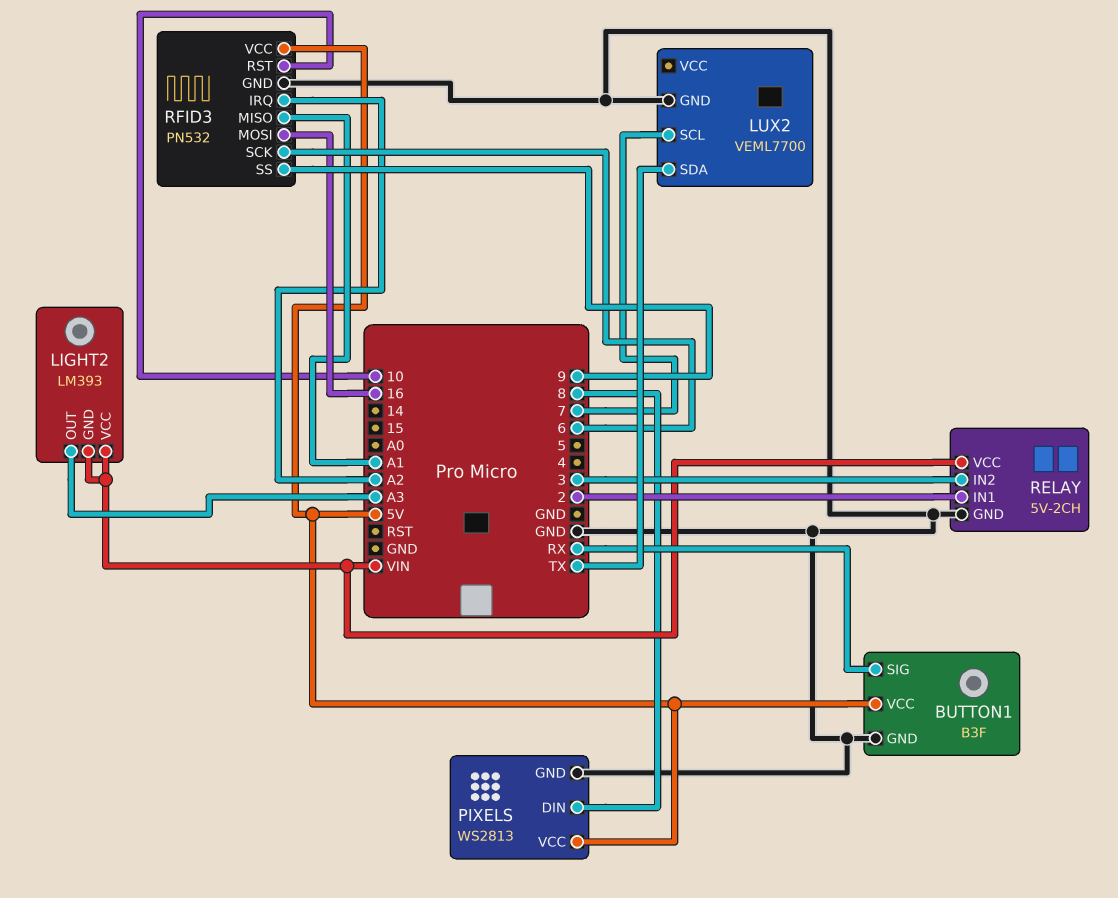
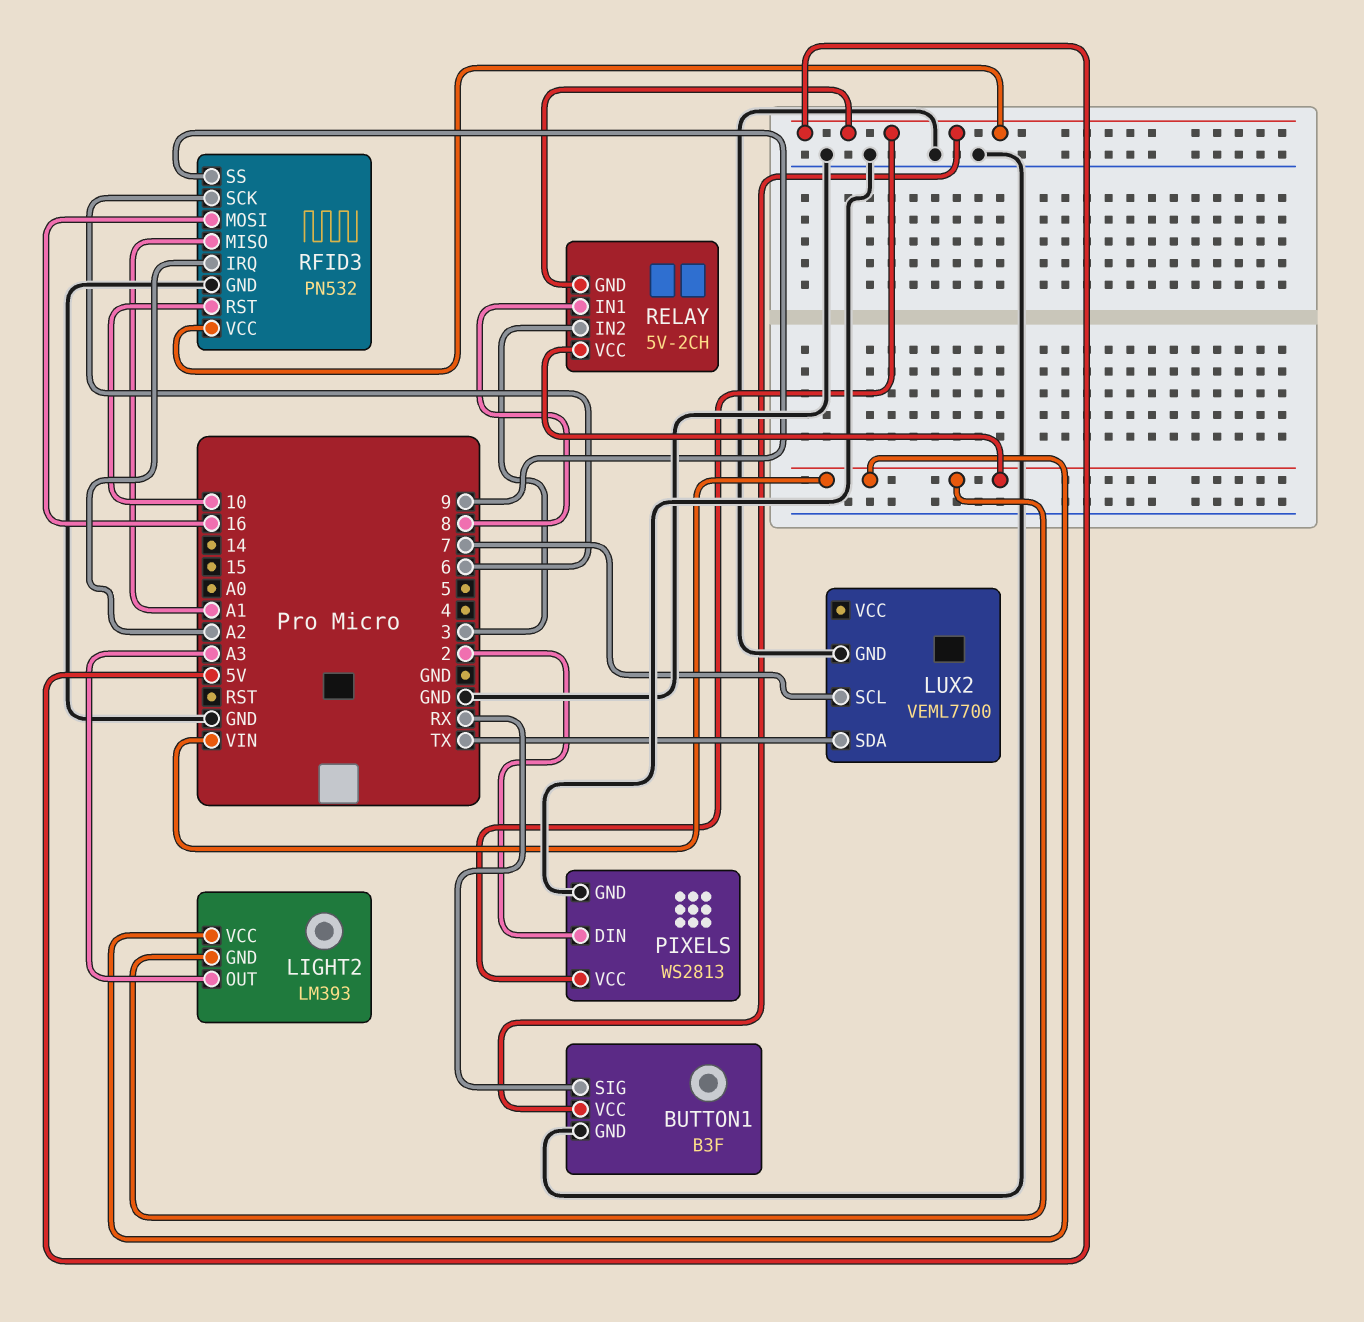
PIXELS pin DIN: 8 -> 2
RELAY pin GND: GND -> 5V
RELAY pin IN1: 2 -> 8

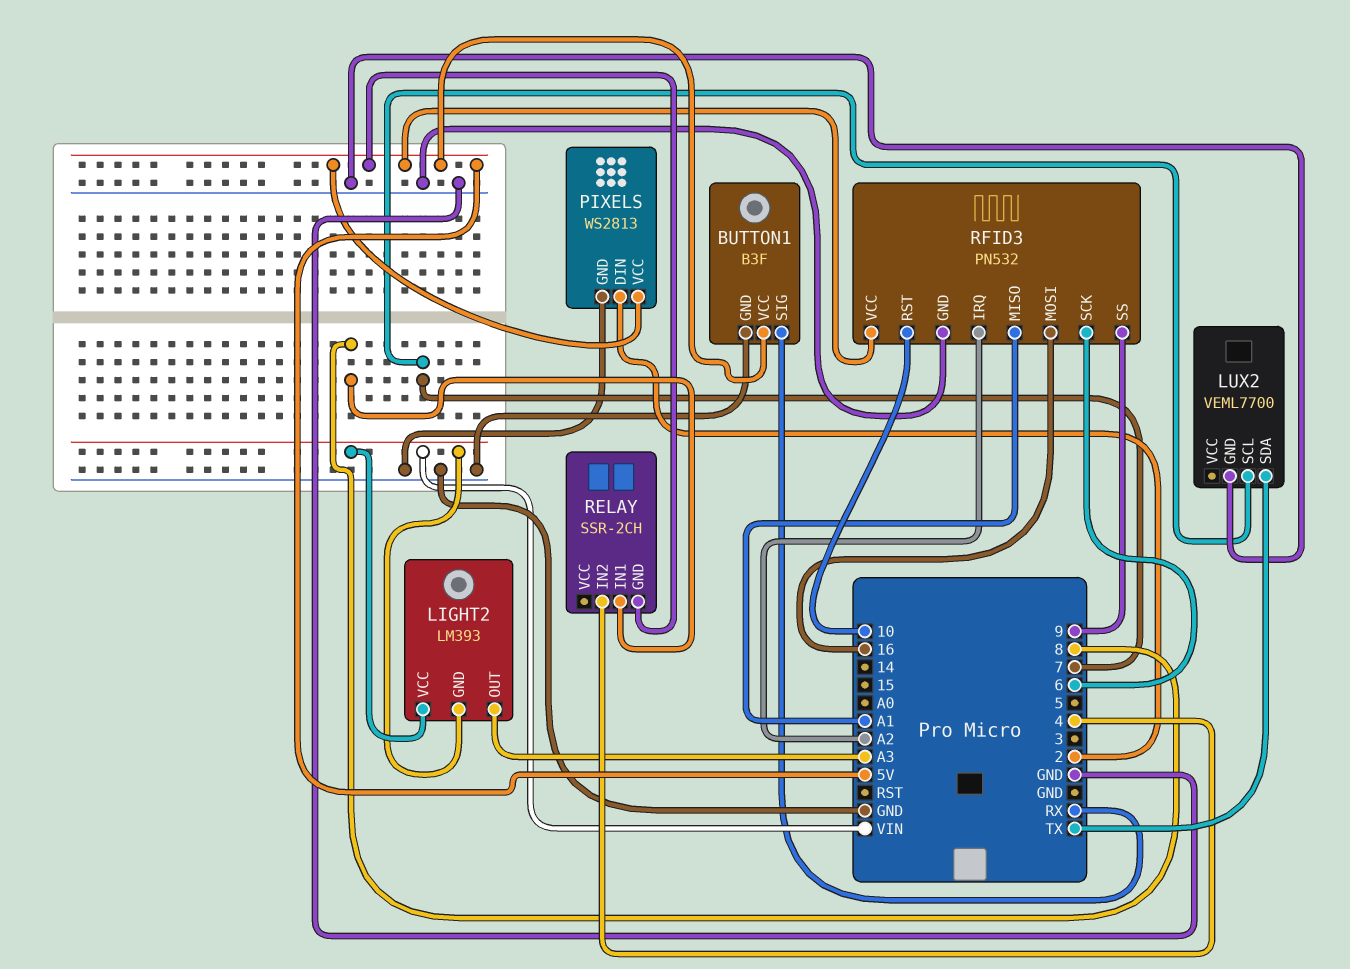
RELAY: 5V-2CH -> SSR-2CH
RELAY pin IN2: 3 -> 4
RELAY pin VCC: VIN -> none

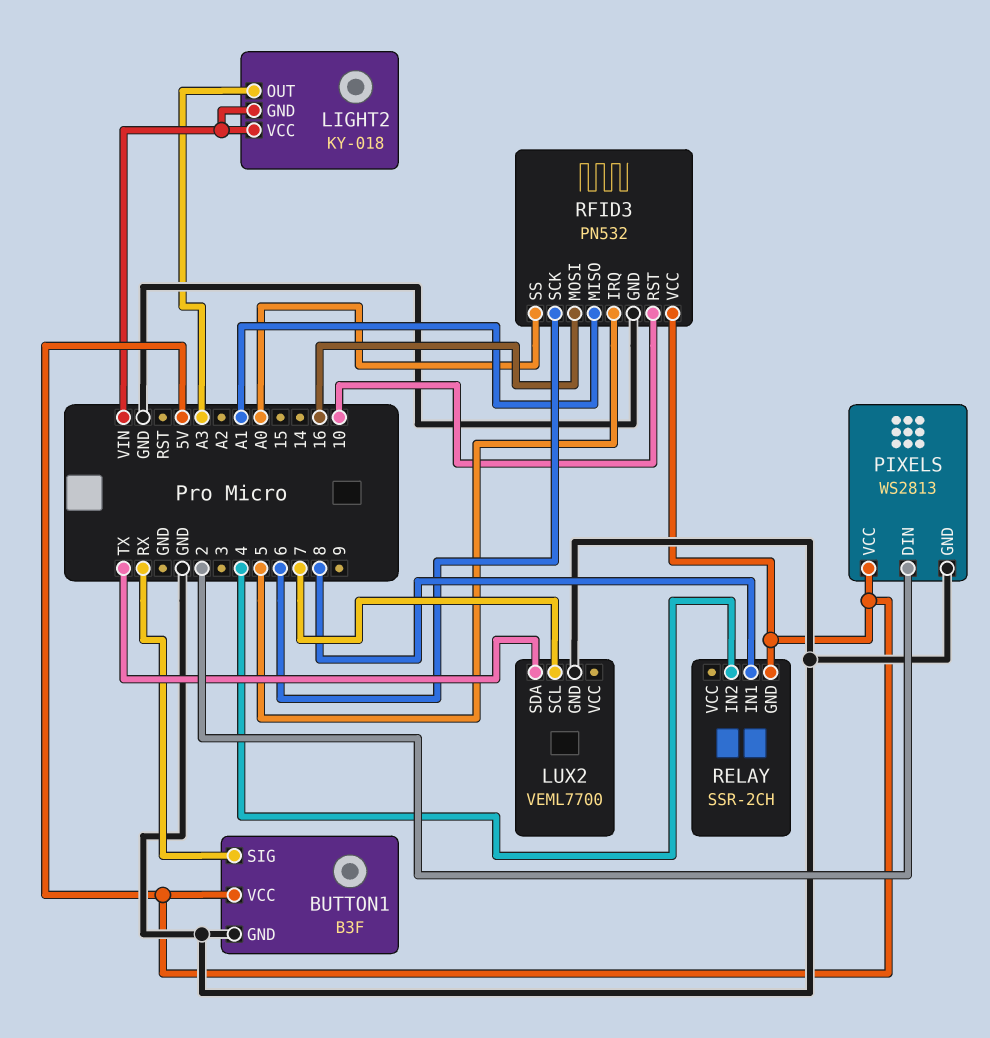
LIGHT2: LM393 -> KY-018
RFID3 pin IRQ: A2 -> 5
RFID3 pin SS: 9 -> A0

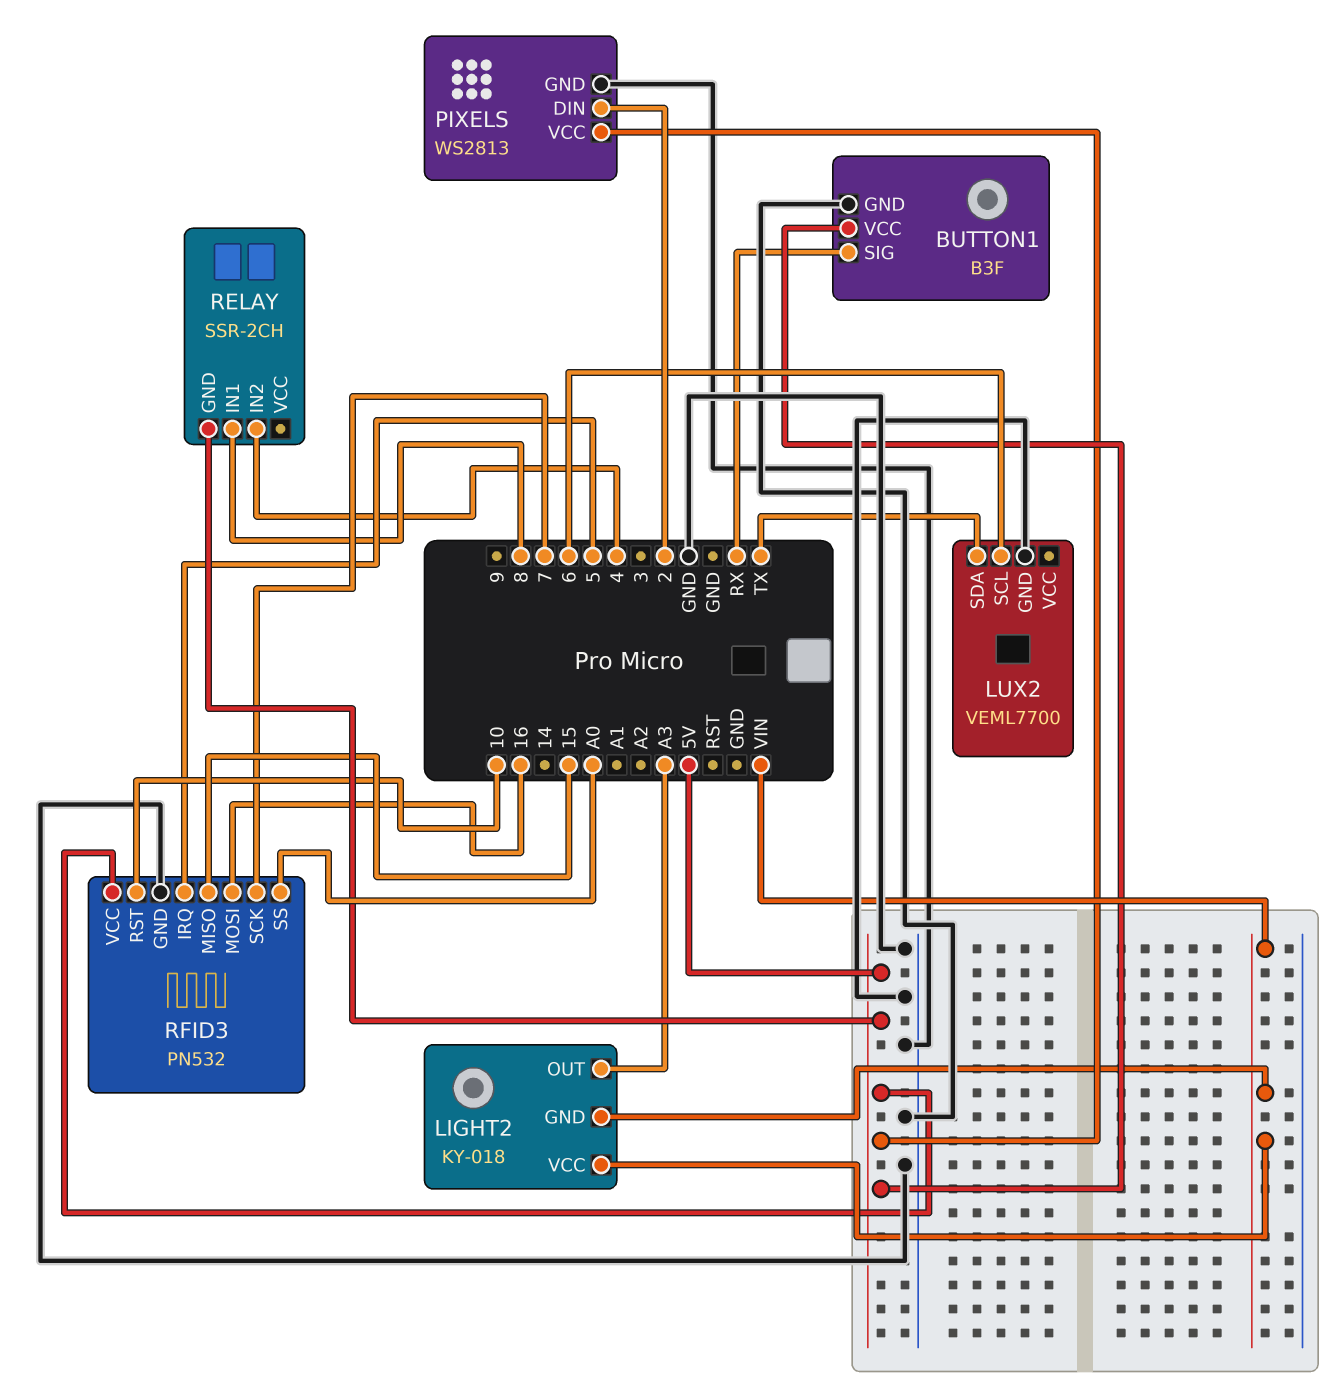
LUX2 pin SCL: 7 -> 6
RFID3 pin MISO: A1 -> 15
RFID3 pin SCK: 6 -> 7

